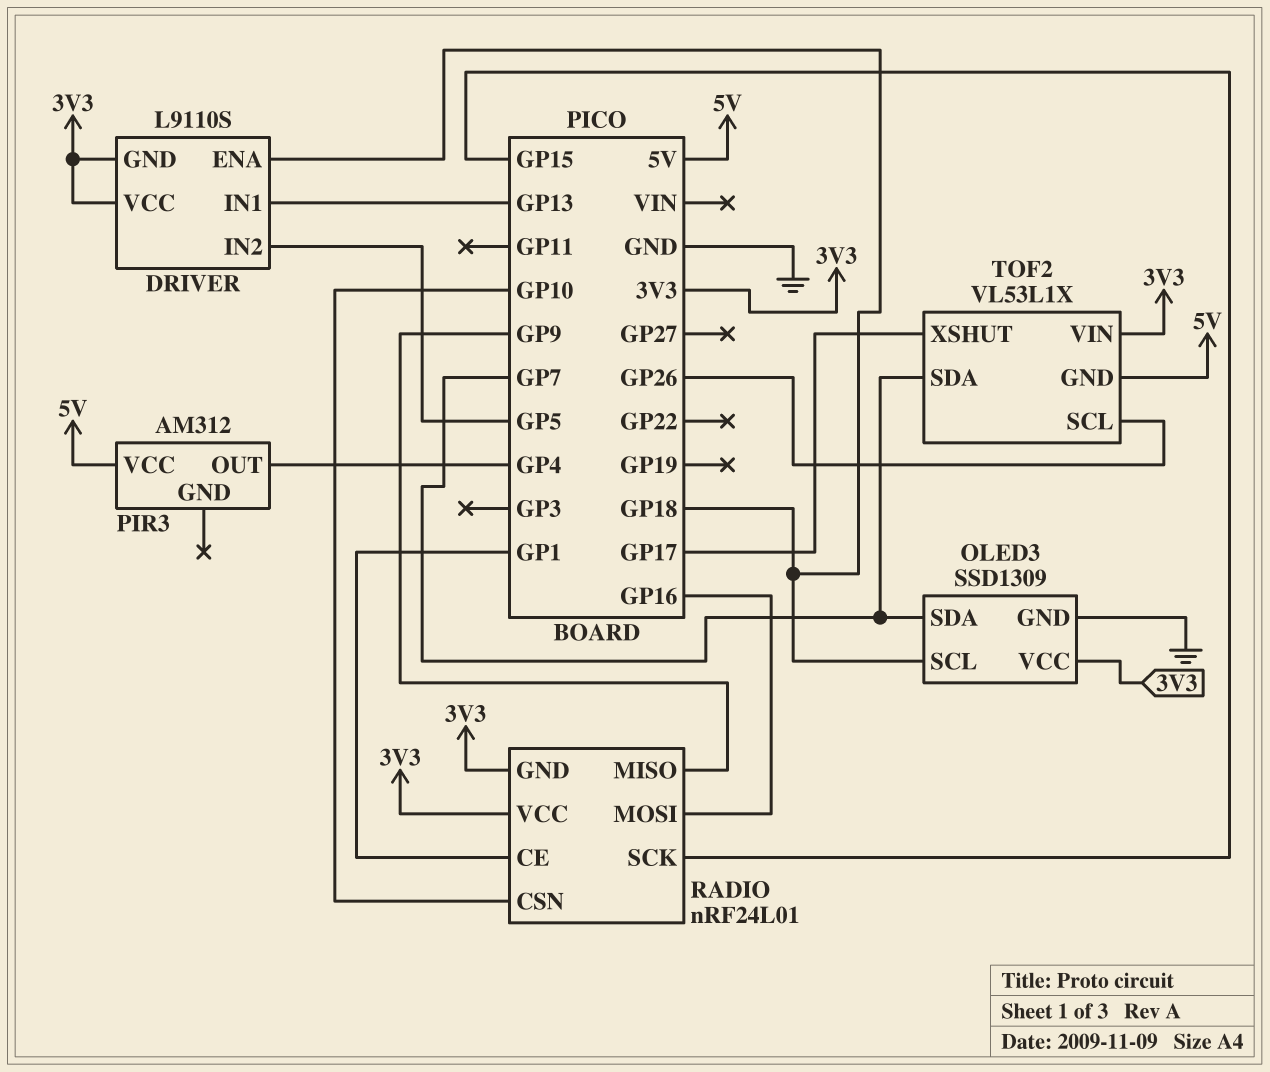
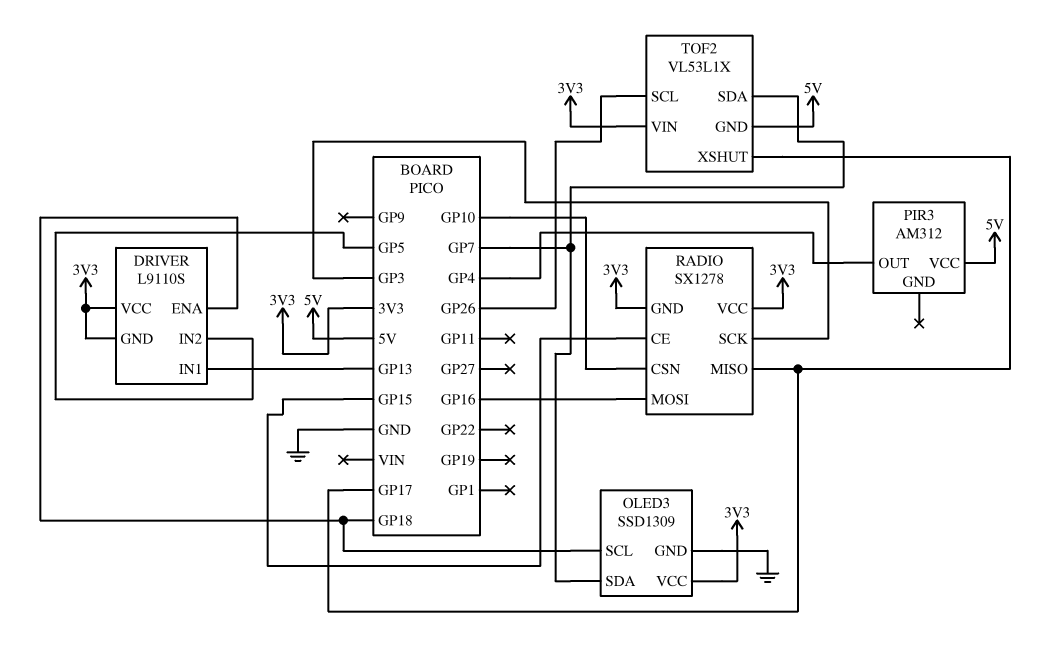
RADIO: nRF24L01 -> SX1278
RADIO pin CE: GP1 -> GP15
RADIO pin MISO: GP9 -> GP17
RADIO pin SCK: GP15 -> GP3

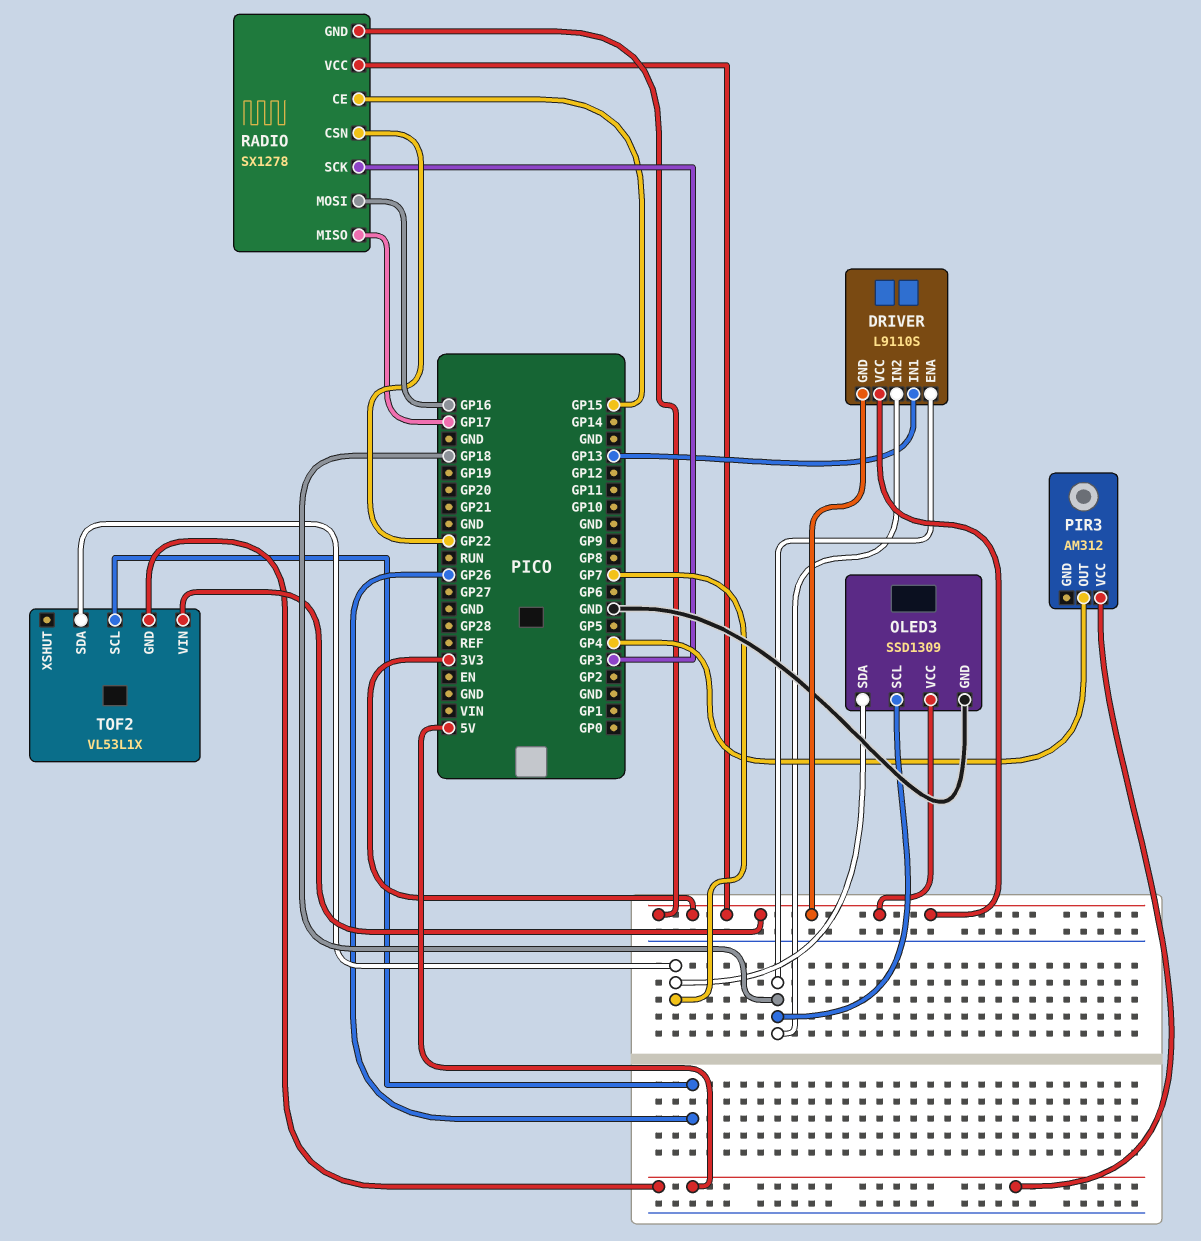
DRIVER pin IN2: GP5 -> GP18
RADIO pin CSN: GP10 -> GP22
TOF2 pin XSHUT: GP17 -> none

